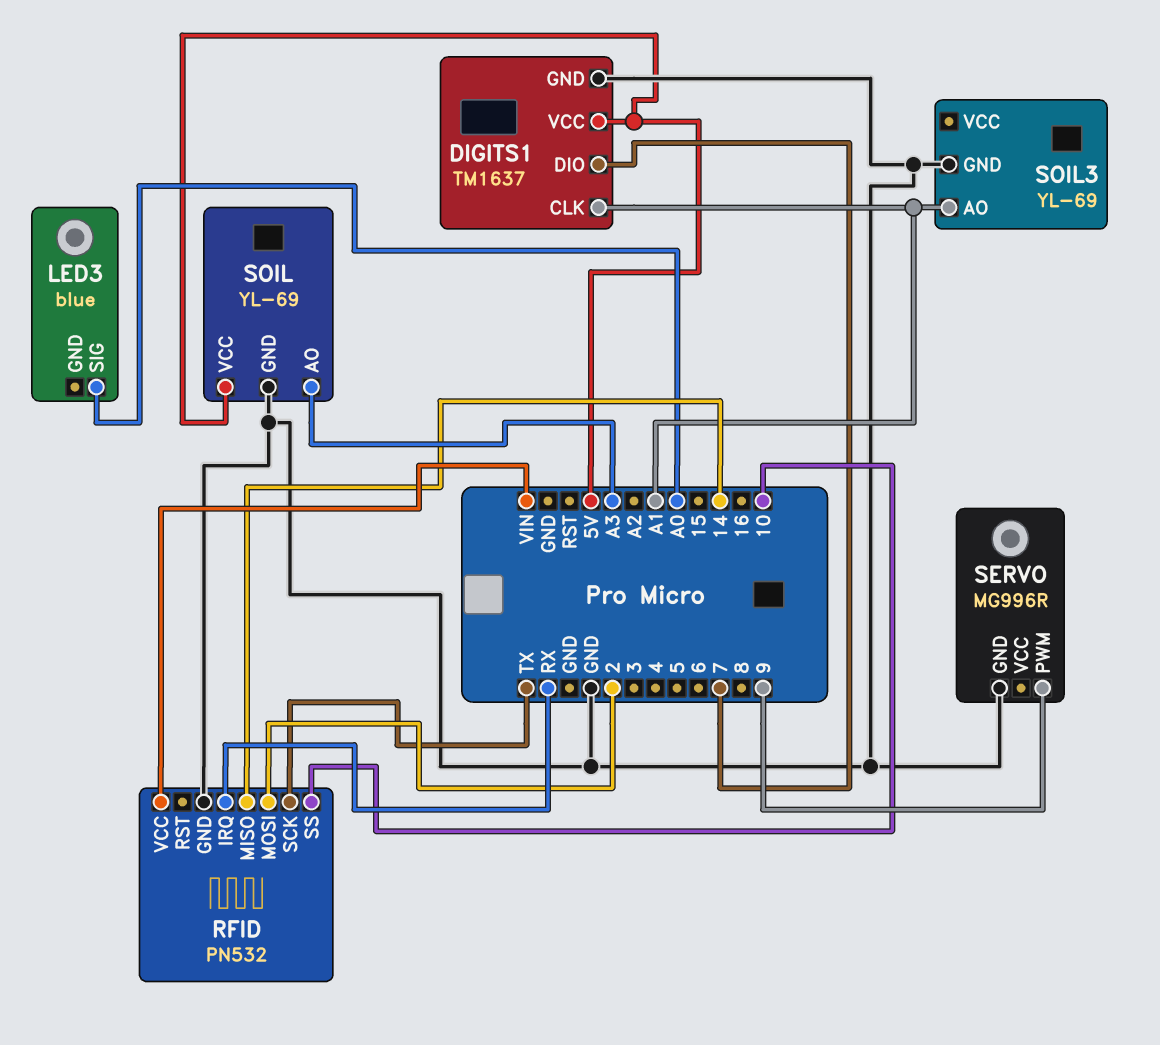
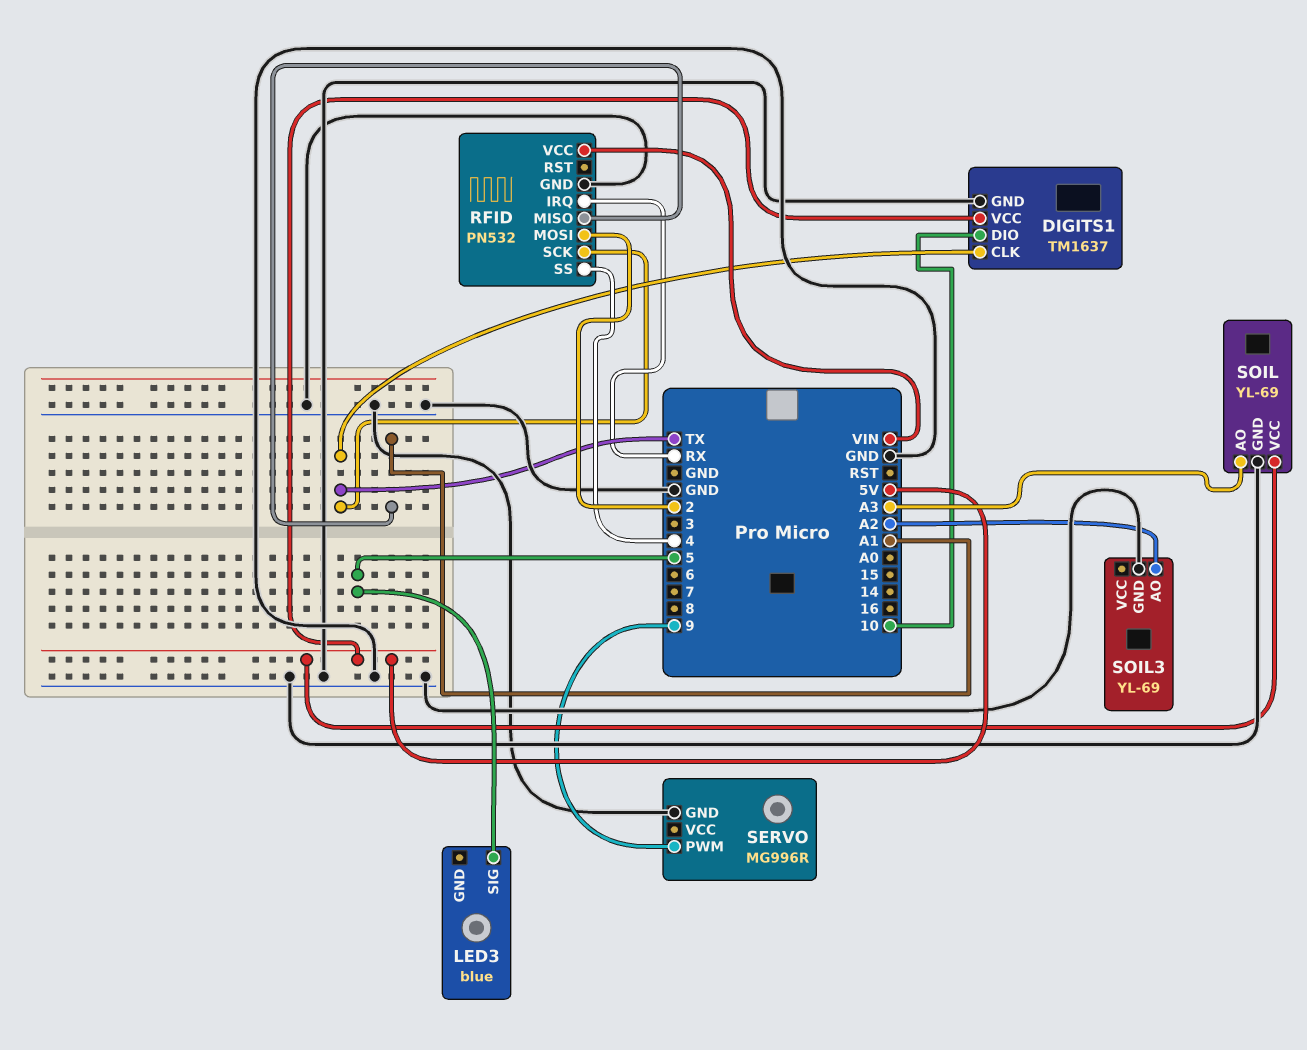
DIGITS1 pin CLK: A1 -> TX
DIGITS1 pin DIO: 7 -> 10
LED3 pin SIG: A0 -> 5
RFID pin MISO: 14 -> A1
RFID pin SS: 10 -> 4
SOIL3 pin AO: A1 -> A2

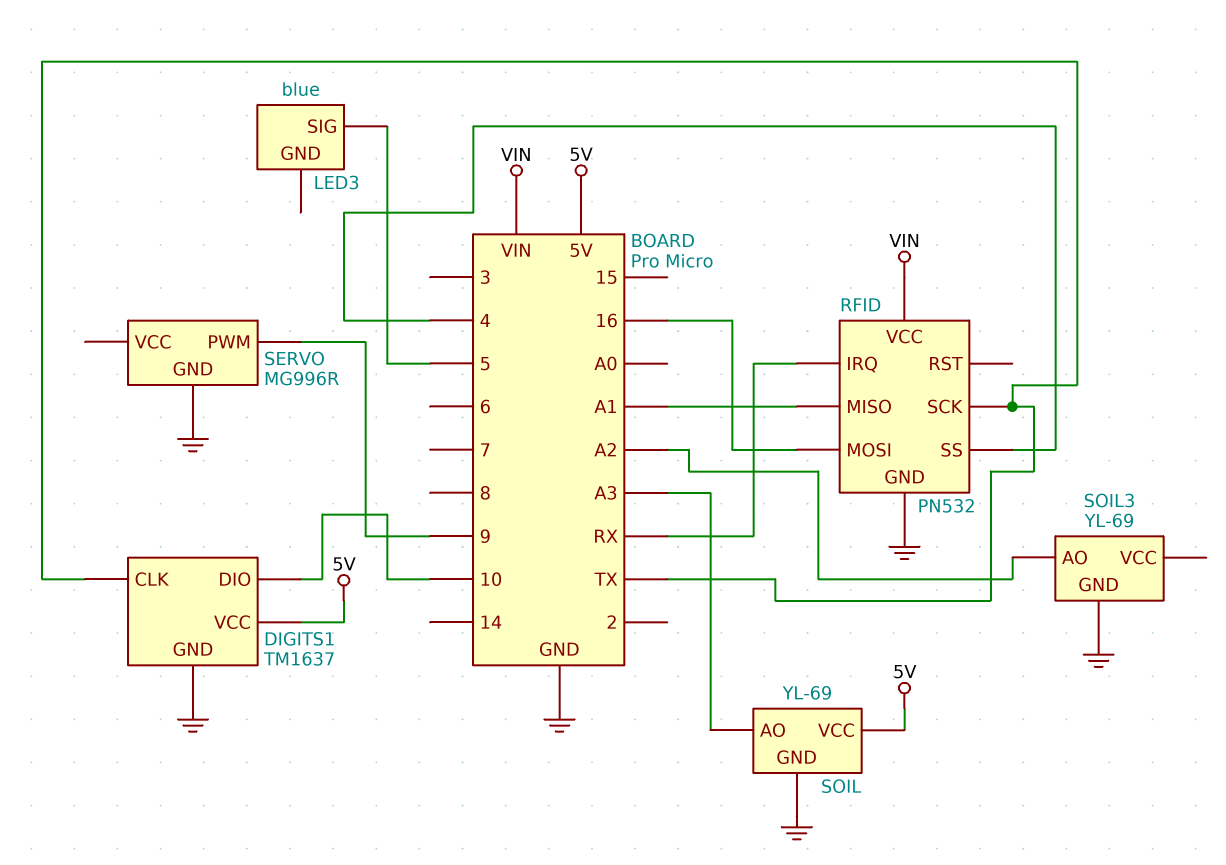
RFID pin MOSI: 2 -> 16

